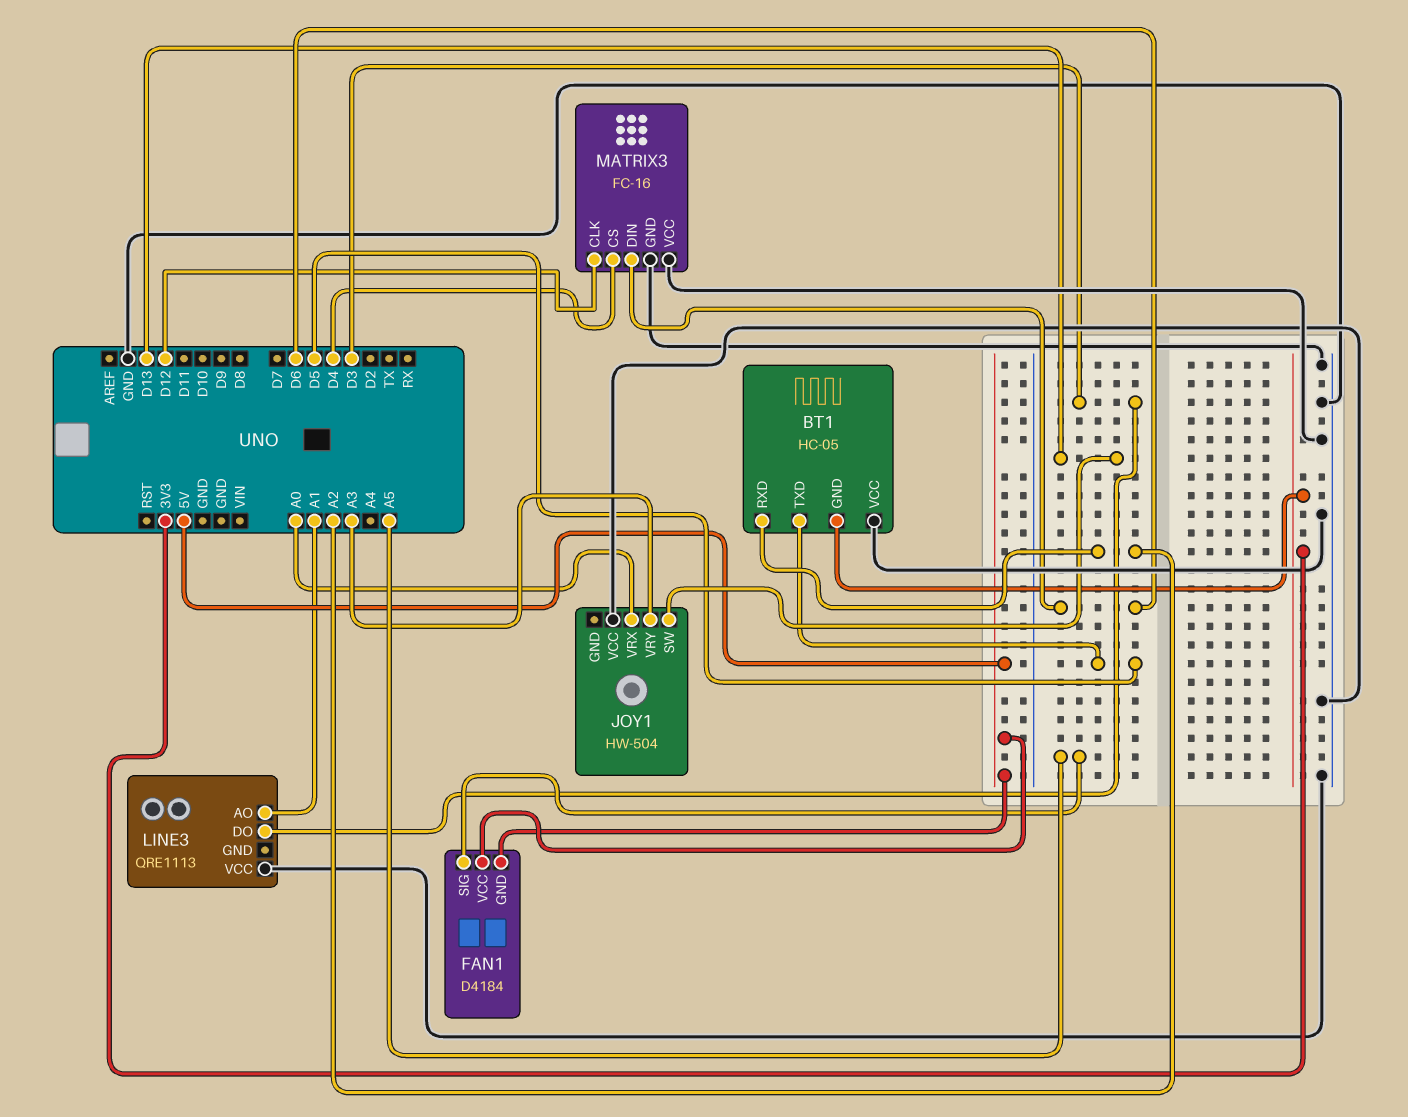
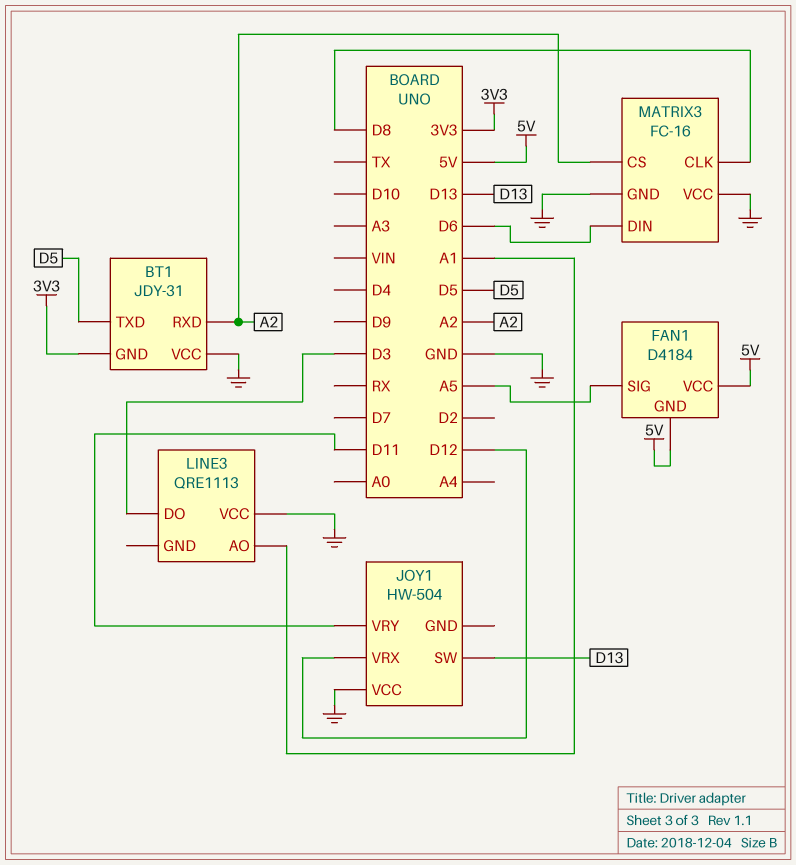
BT1: HC-05 -> JDY-31
JOY1 pin VRX: A0 -> D12
JOY1 pin VRY: A3 -> D11
MATRIX3 pin CLK: D12 -> D8
MATRIX3 pin CS: D4 -> A2

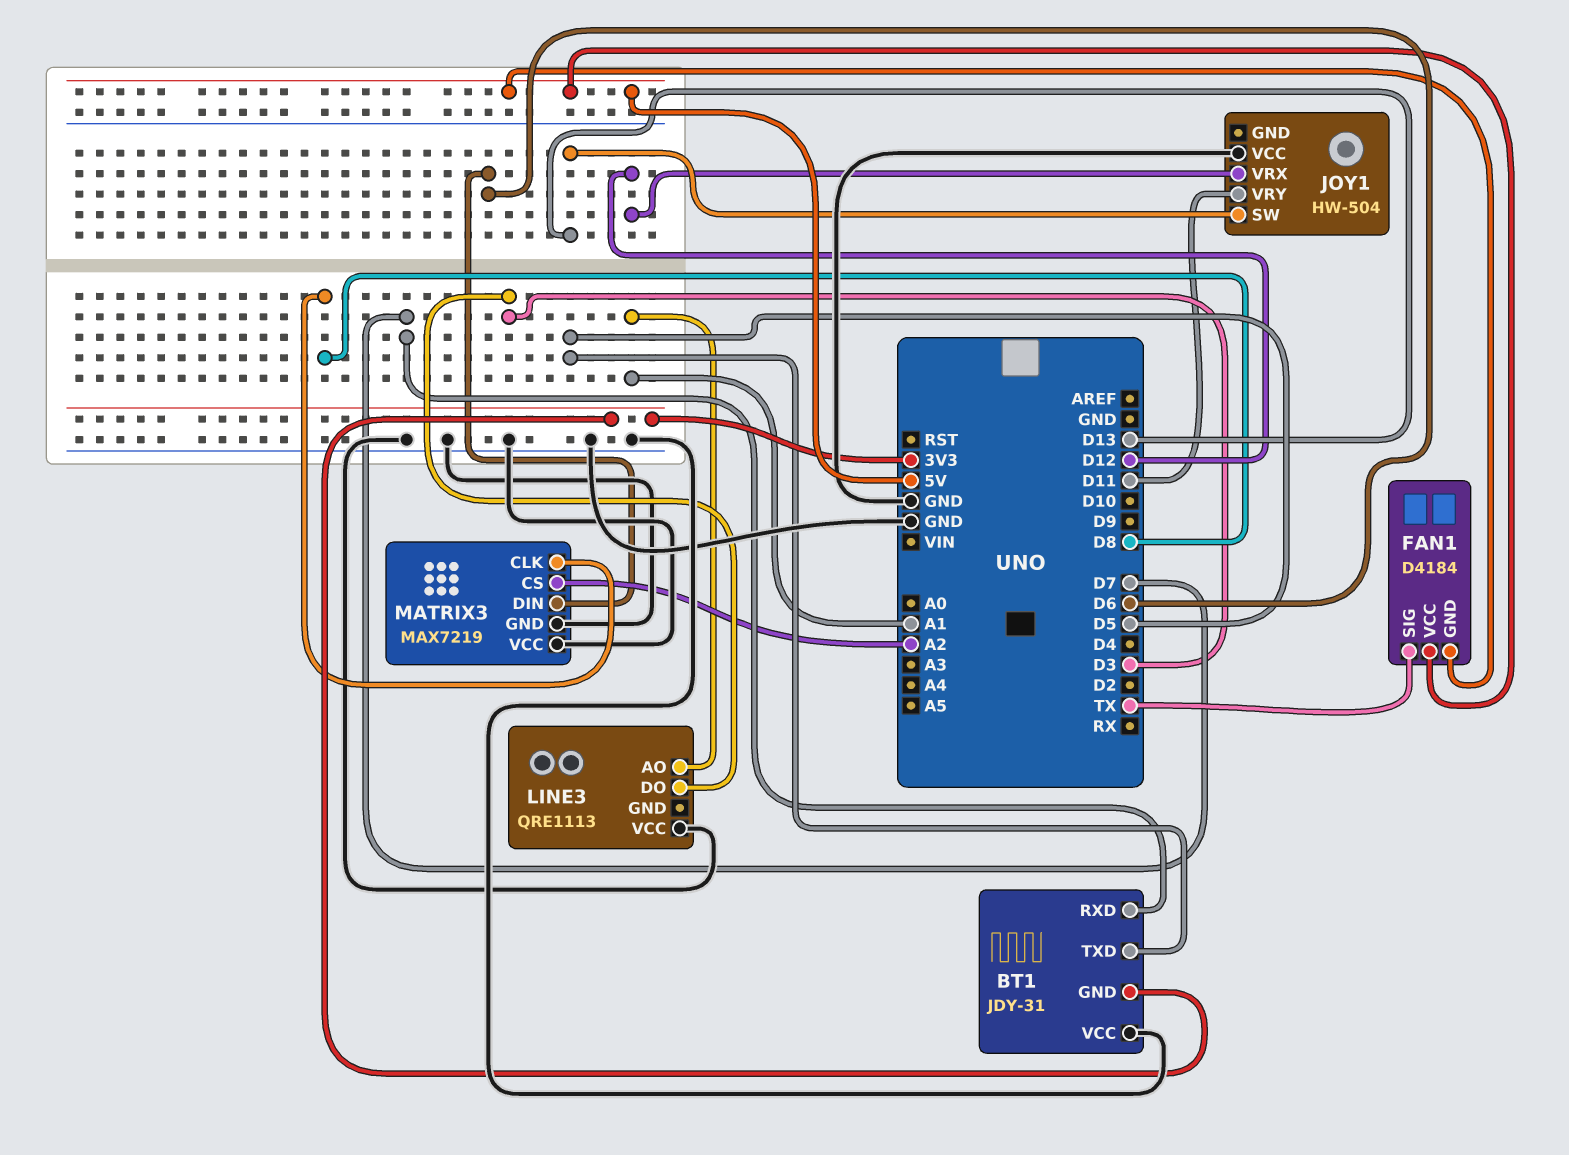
BT1 pin RXD: A2 -> D7
FAN1 pin SIG: A5 -> TX
MATRIX3: FC-16 -> MAX7219

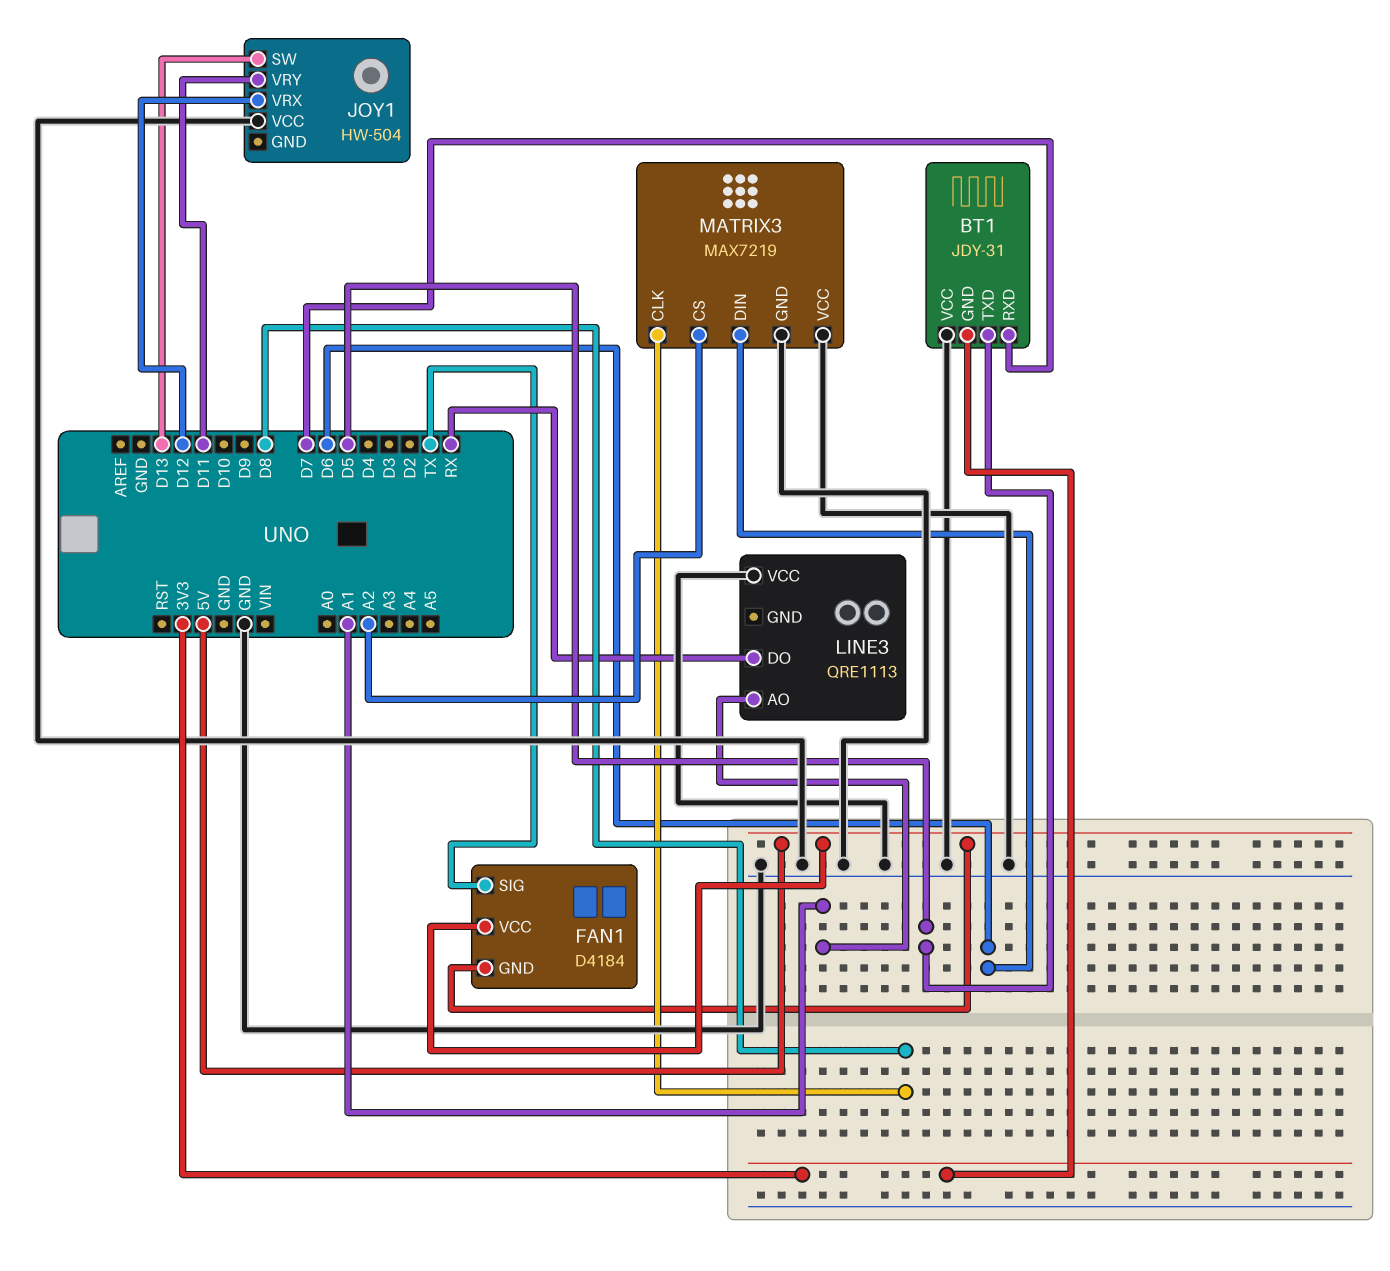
LINE3 pin DO: D3 -> RX

